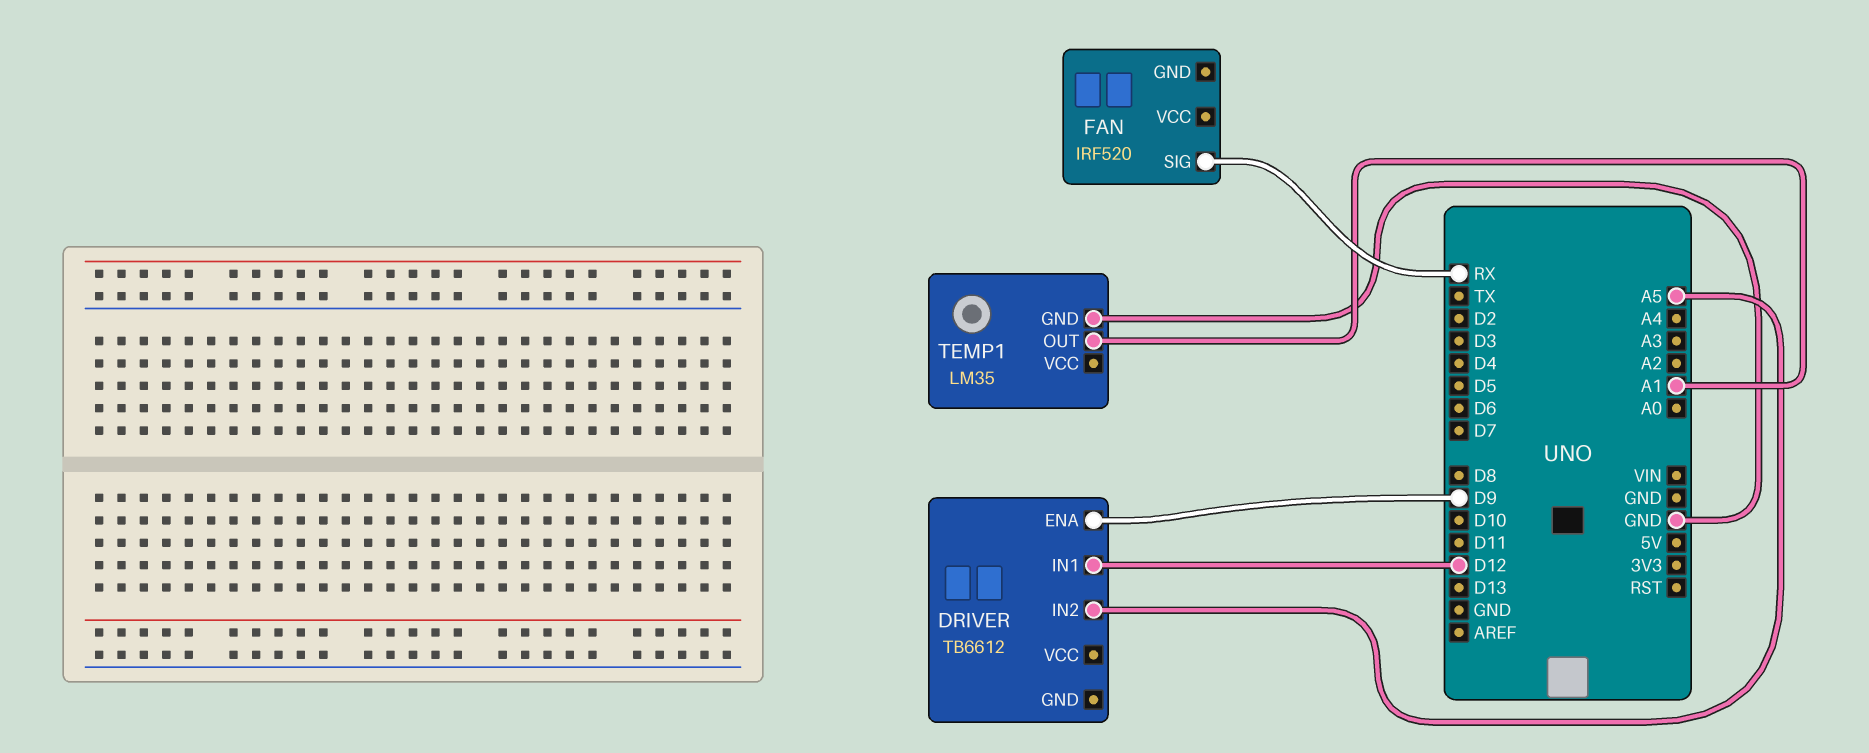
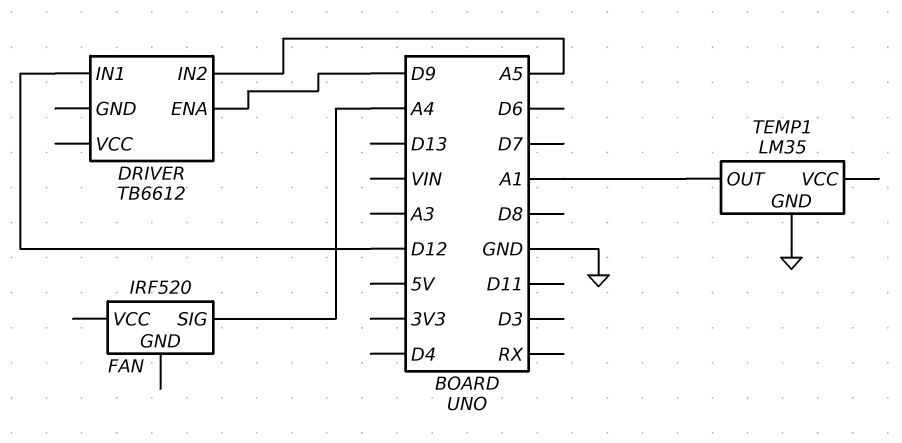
FAN pin SIG: RX -> A4

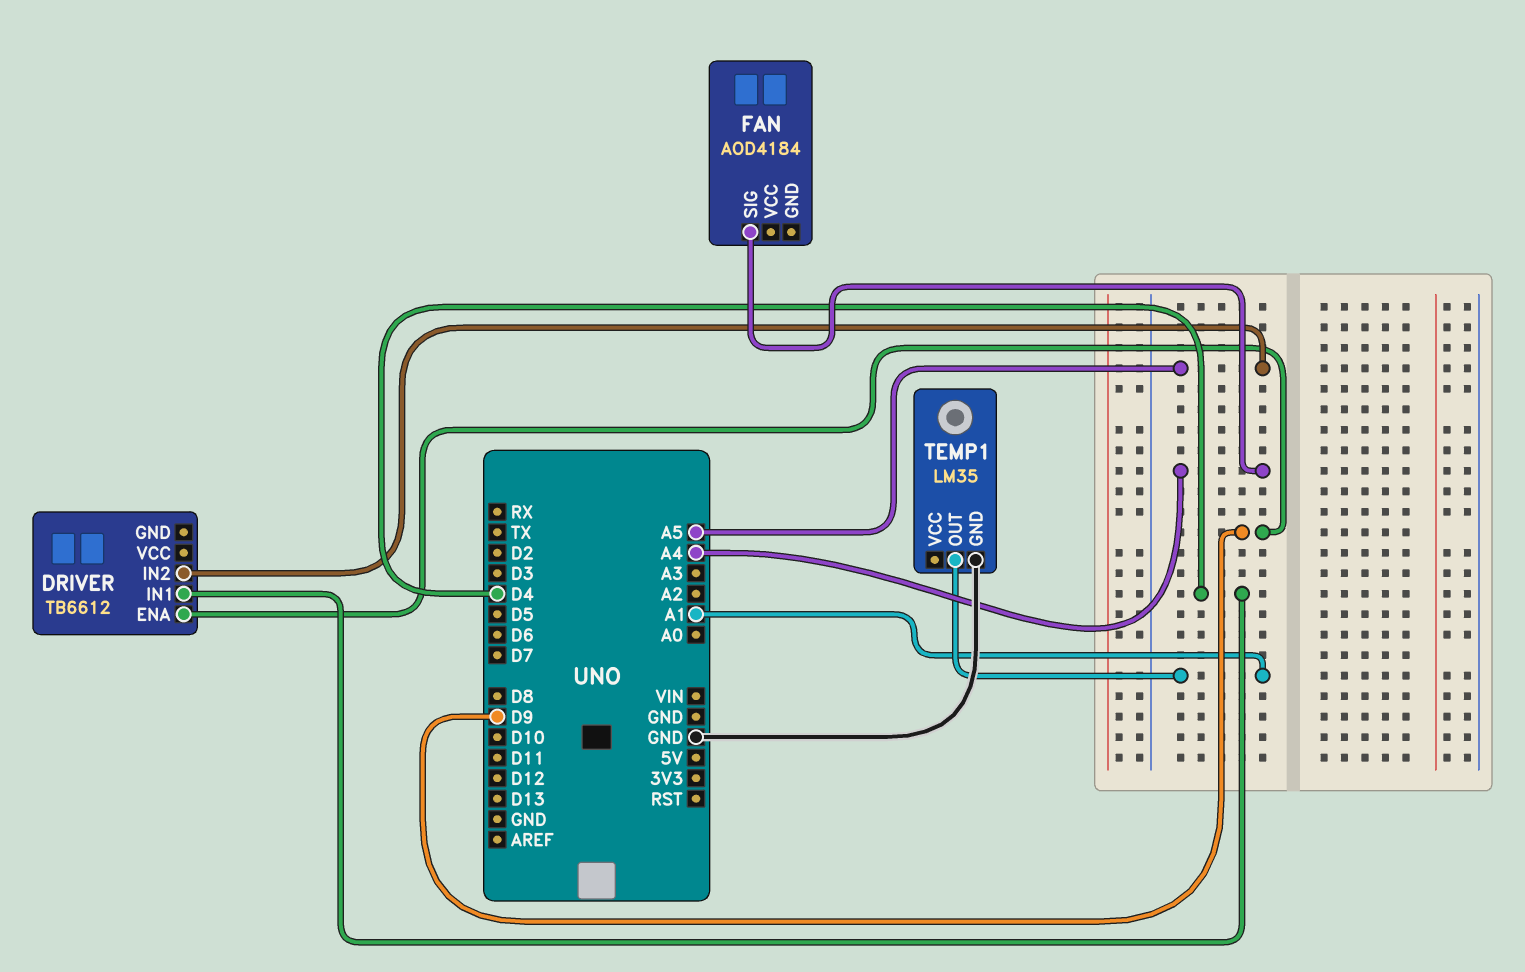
DRIVER pin IN1: D12 -> D4
FAN: IRF520 -> AOD4184

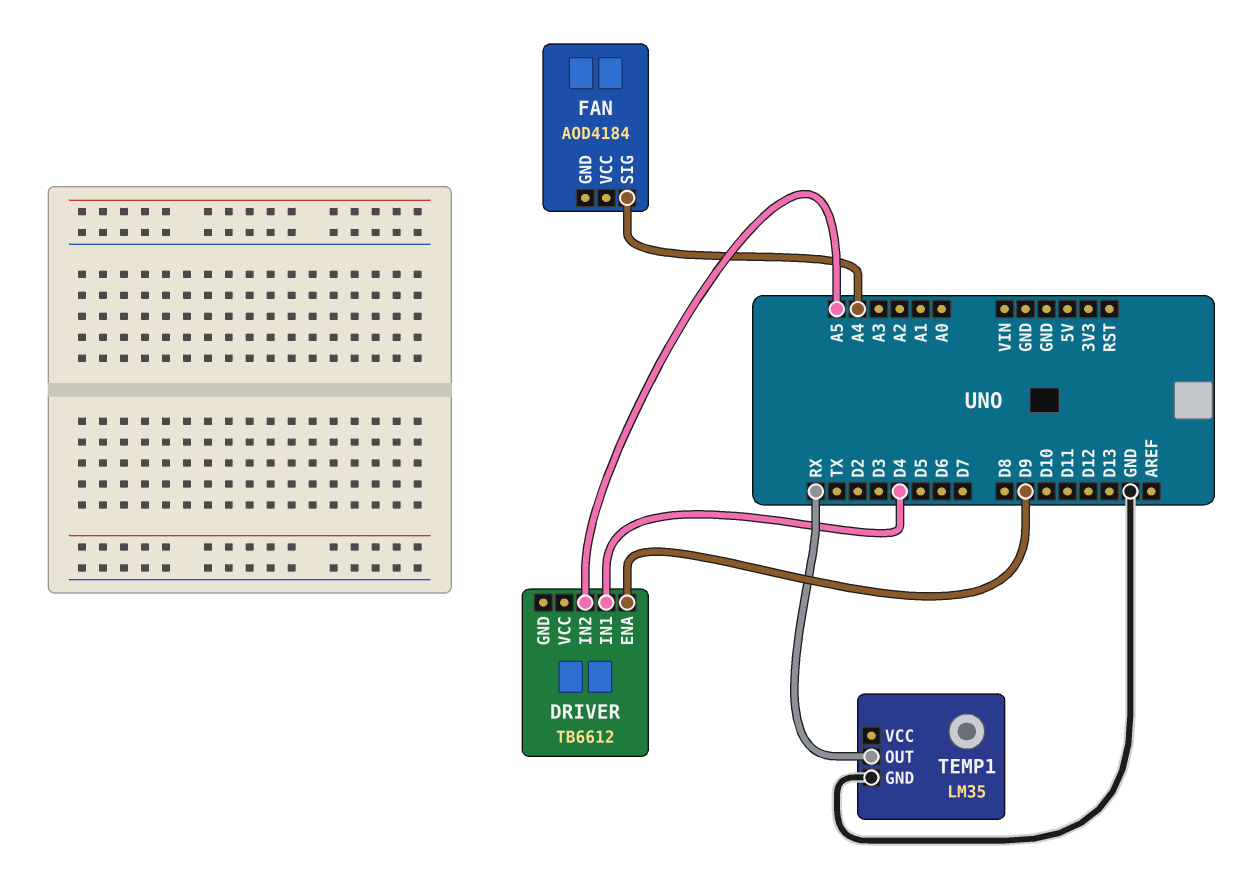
TEMP1 pin OUT: A1 -> RX

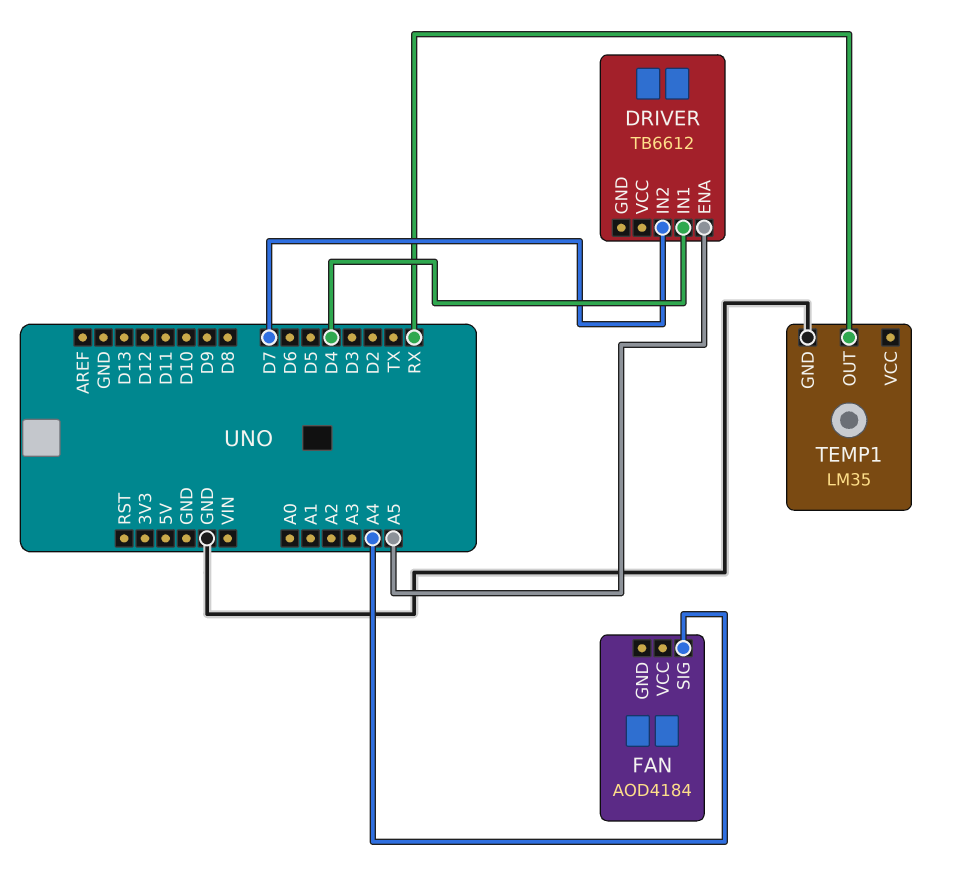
DRIVER pin ENA: D9 -> A5
DRIVER pin IN2: A5 -> D7

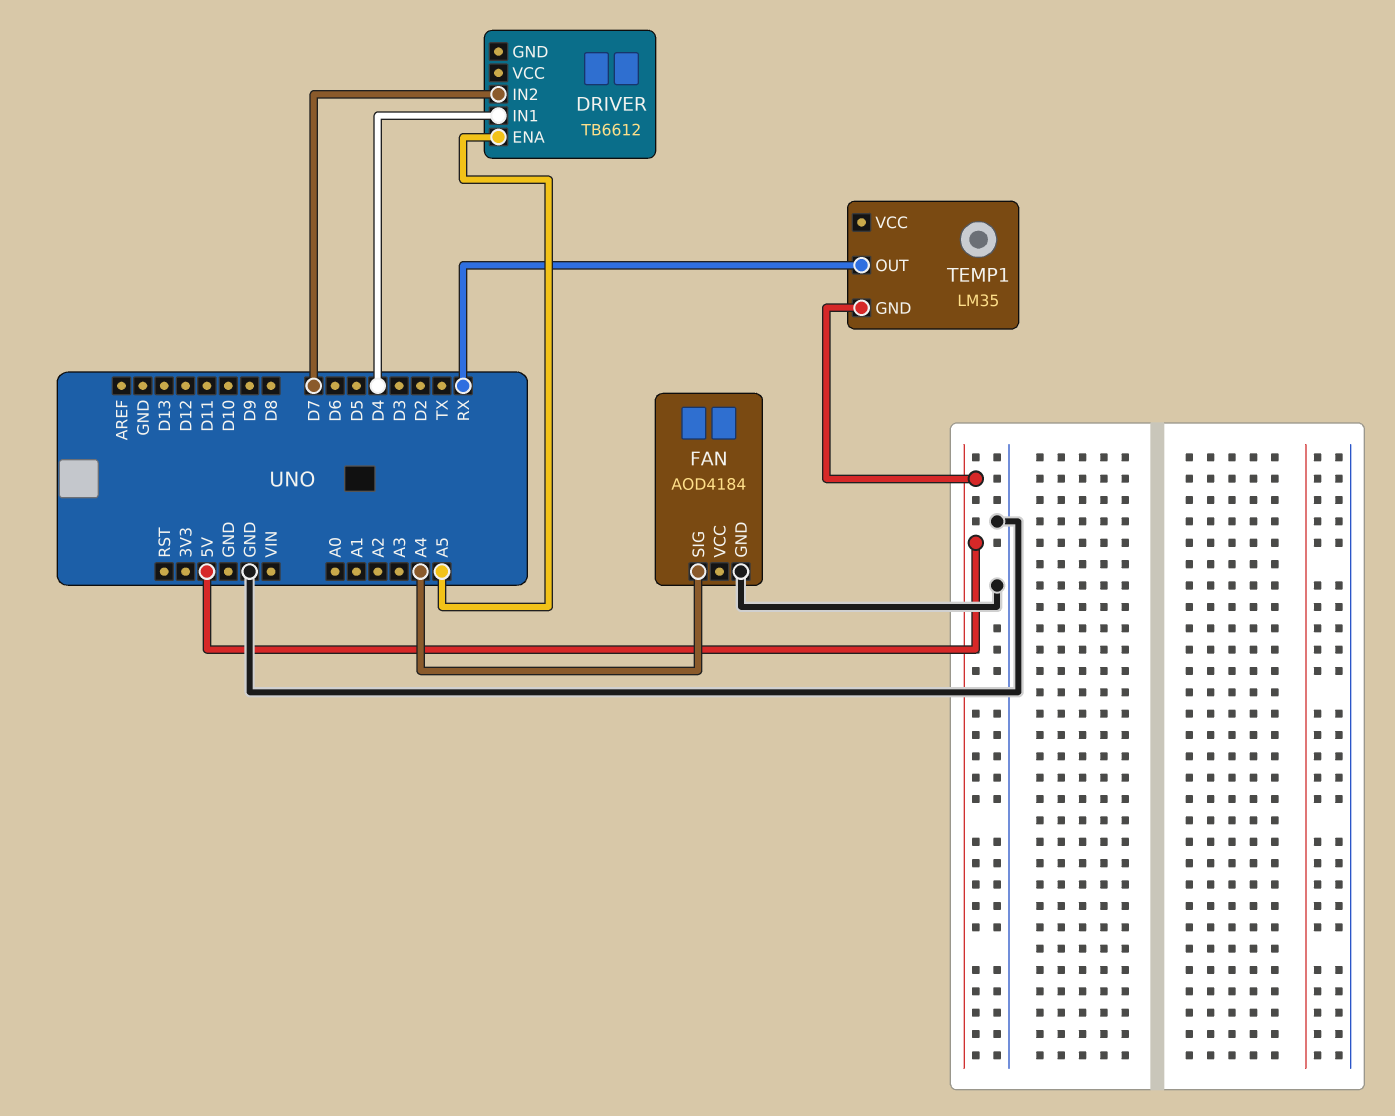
FAN pin GND: none -> GND
TEMP1 pin GND: GND -> 5V

